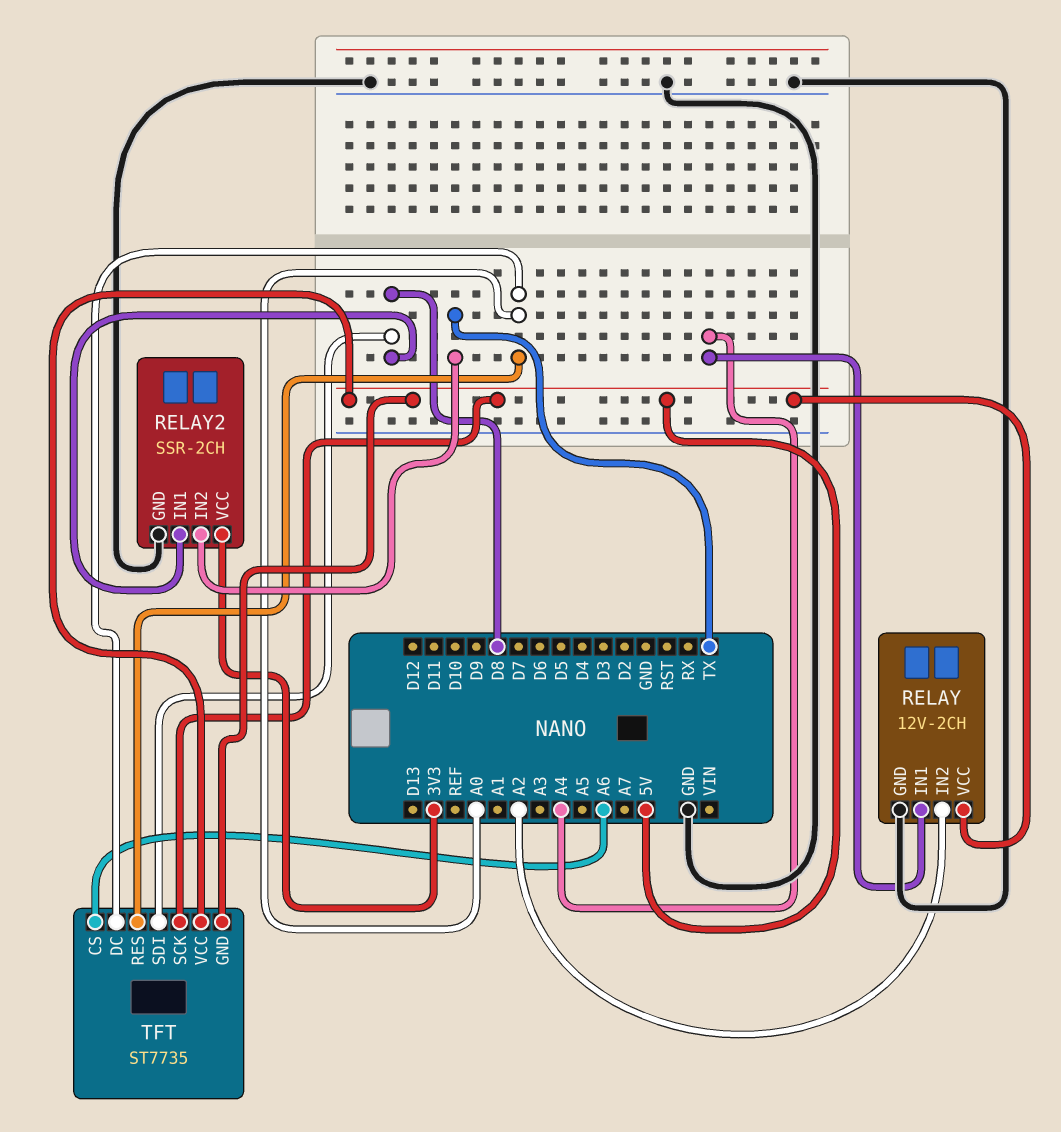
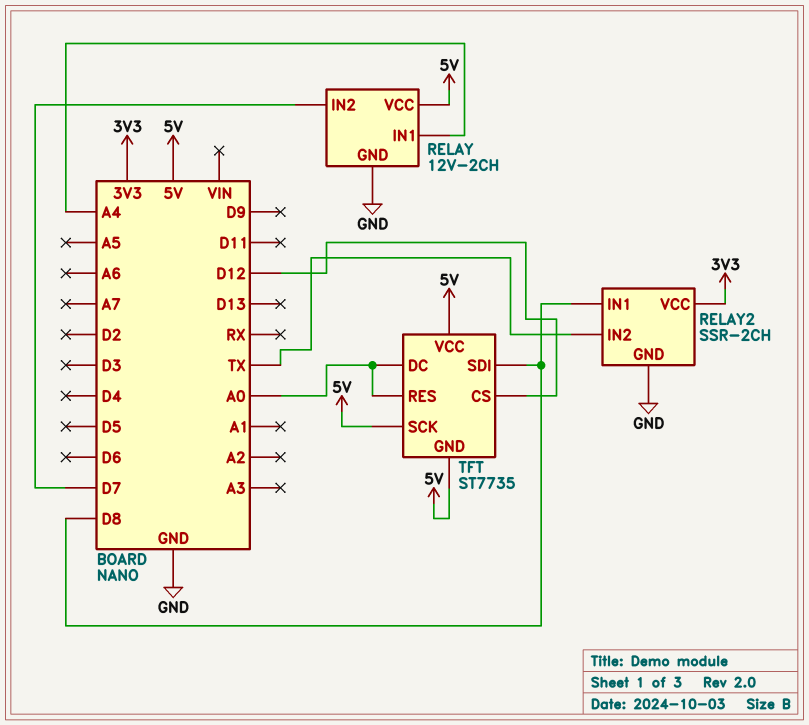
RELAY pin IN2: A2 -> D7
TFT pin CS: A6 -> D12

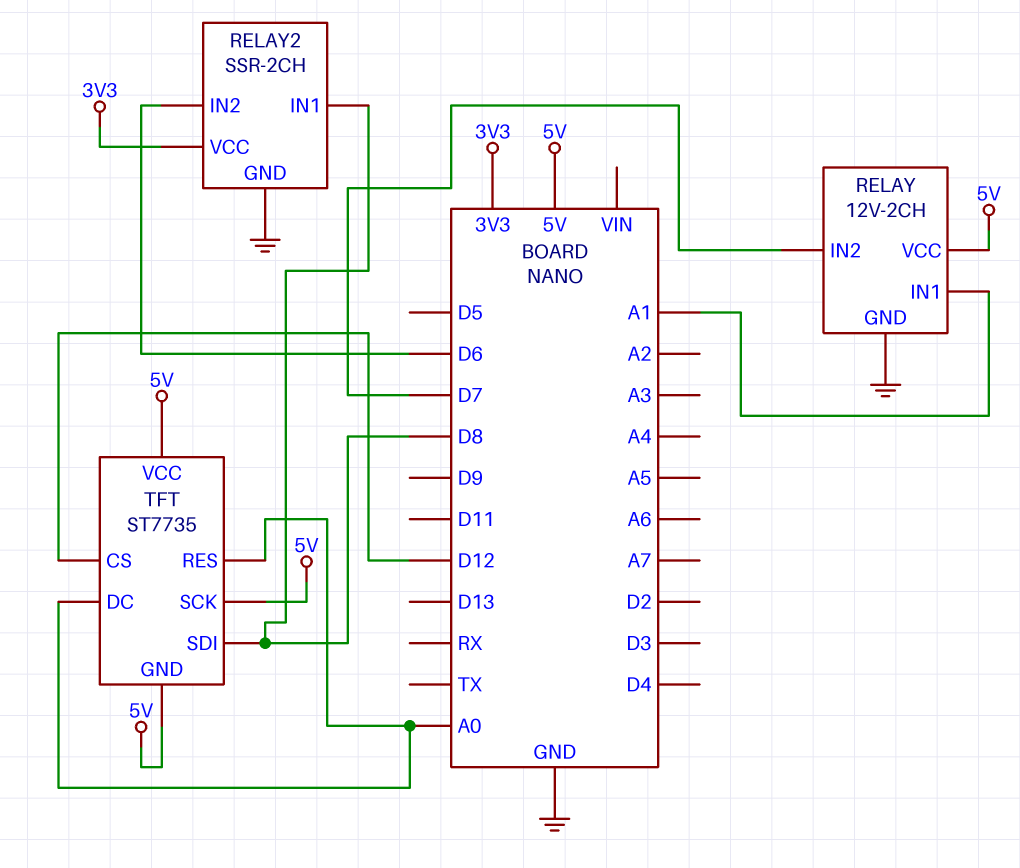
RELAY pin IN1: A4 -> A1
RELAY2 pin IN2: TX -> D6

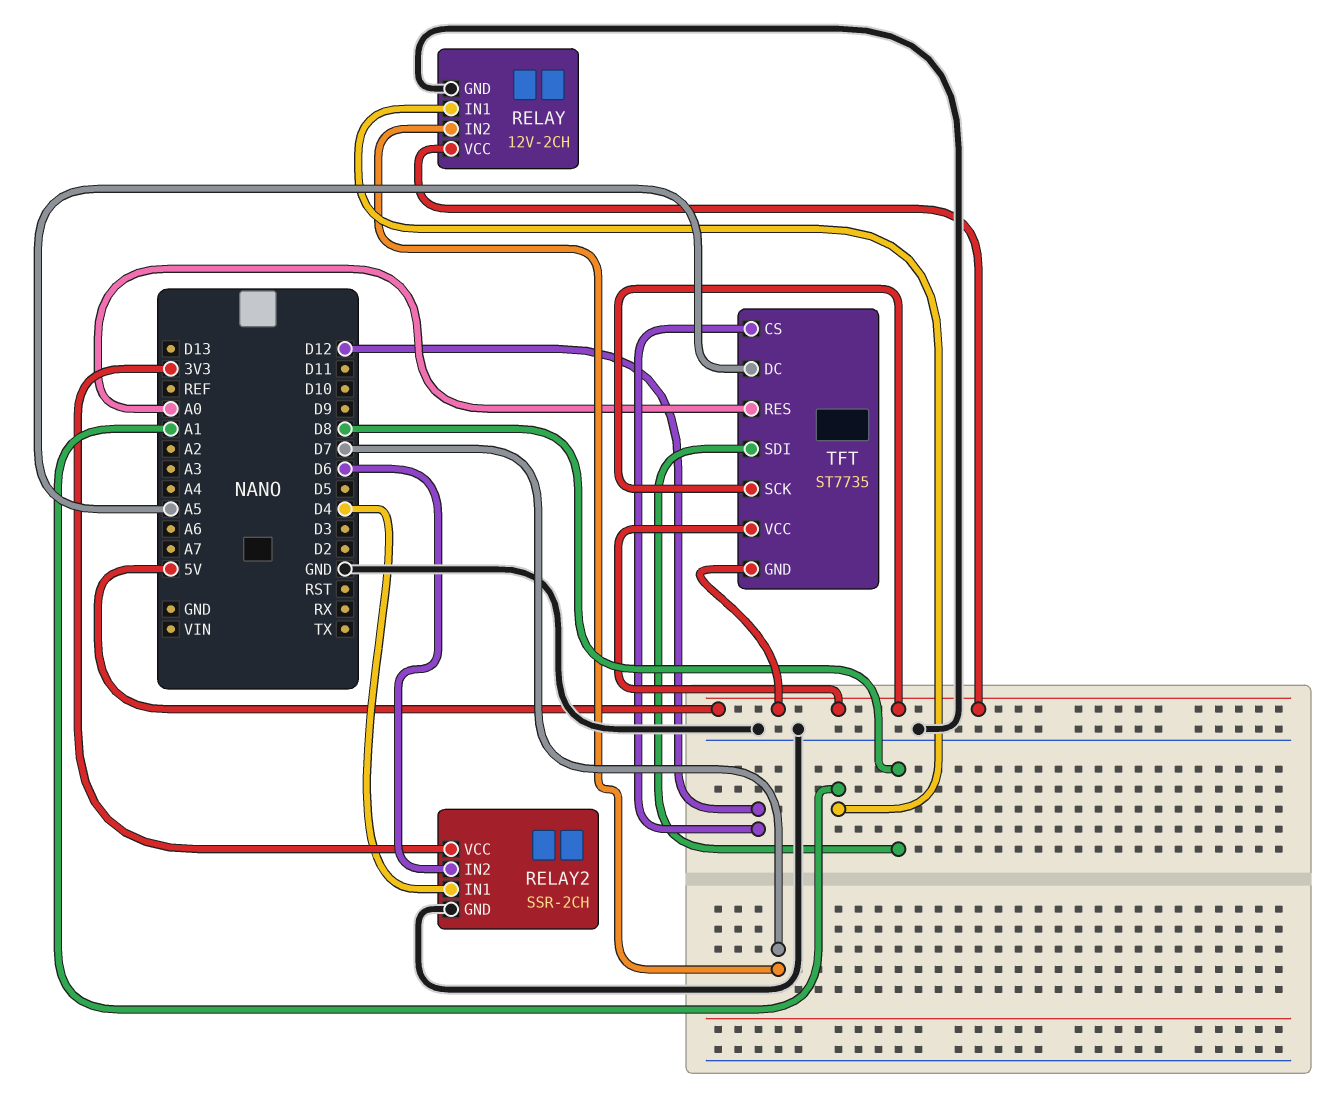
RELAY2 pin IN1: D8 -> D4
TFT pin DC: A0 -> A5

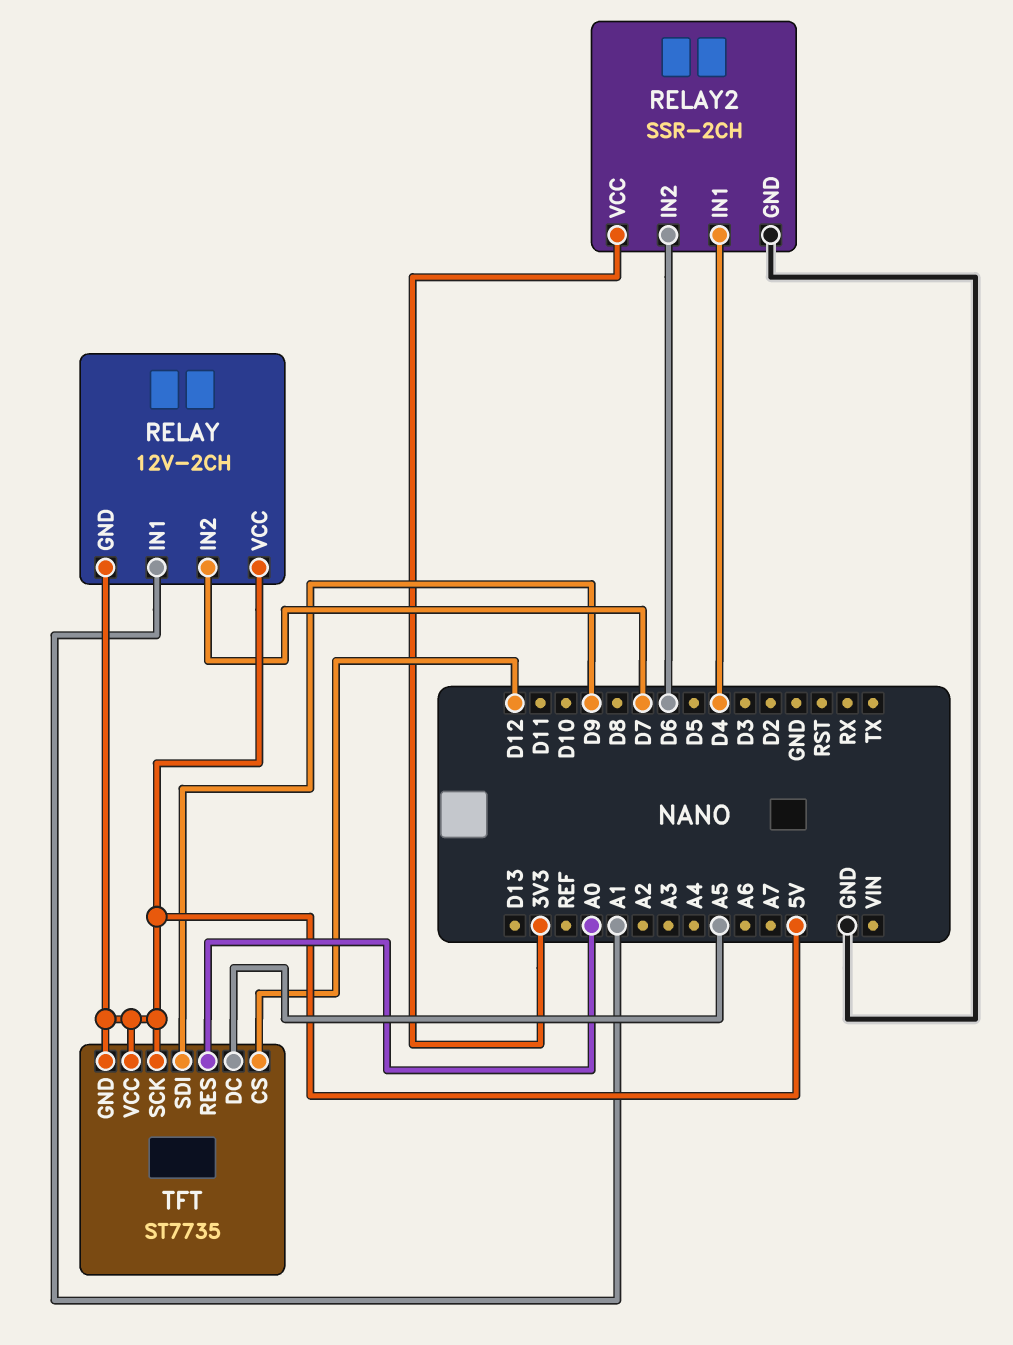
RELAY pin GND: GND -> 5V
TFT pin SDI: D8 -> D9

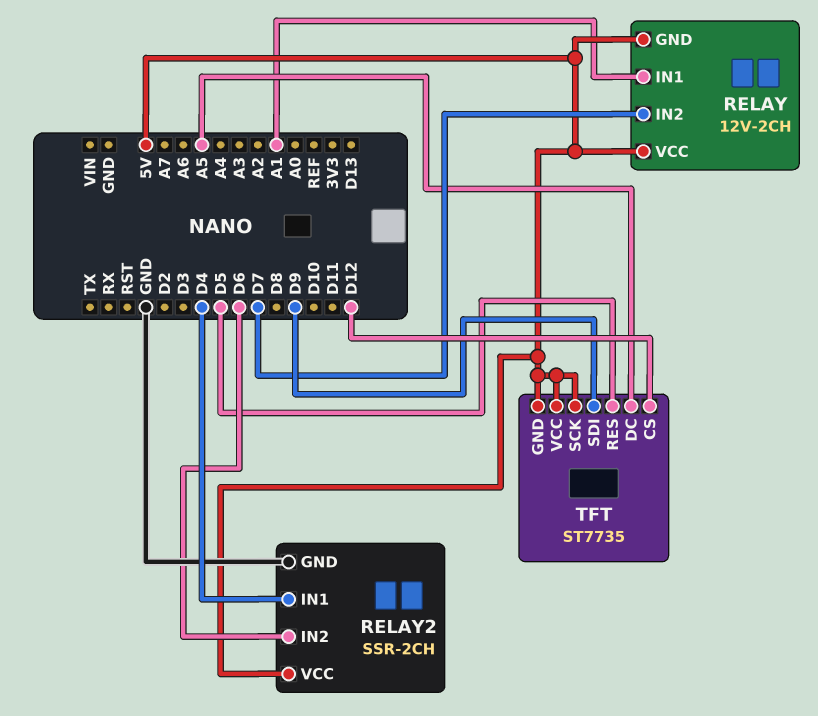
RELAY2 pin VCC: 3V3 -> 5V
TFT pin RES: A0 -> D5

